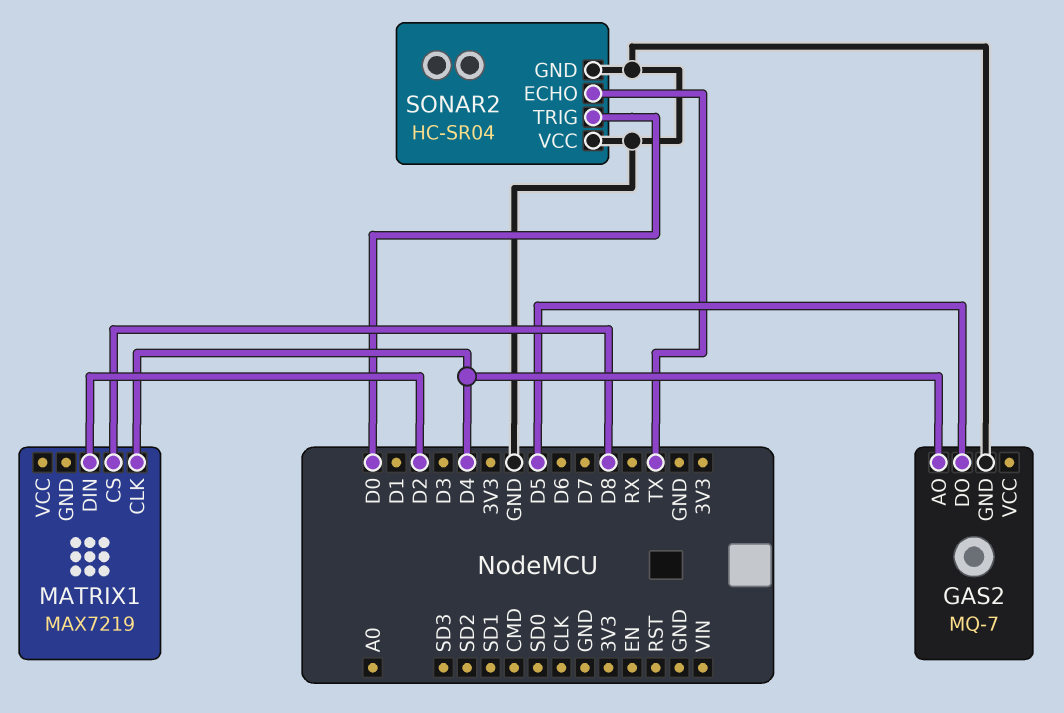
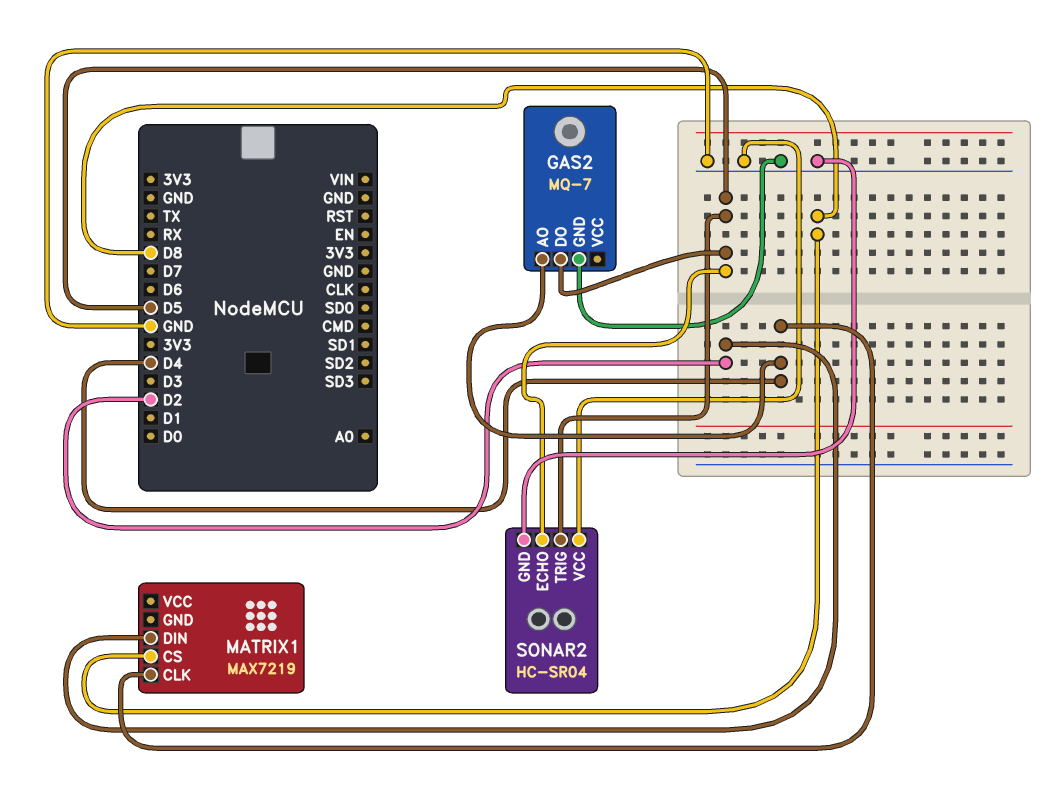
SONAR2 pin ECHO: TX -> D5
SONAR2 pin TRIG: D0 -> D5

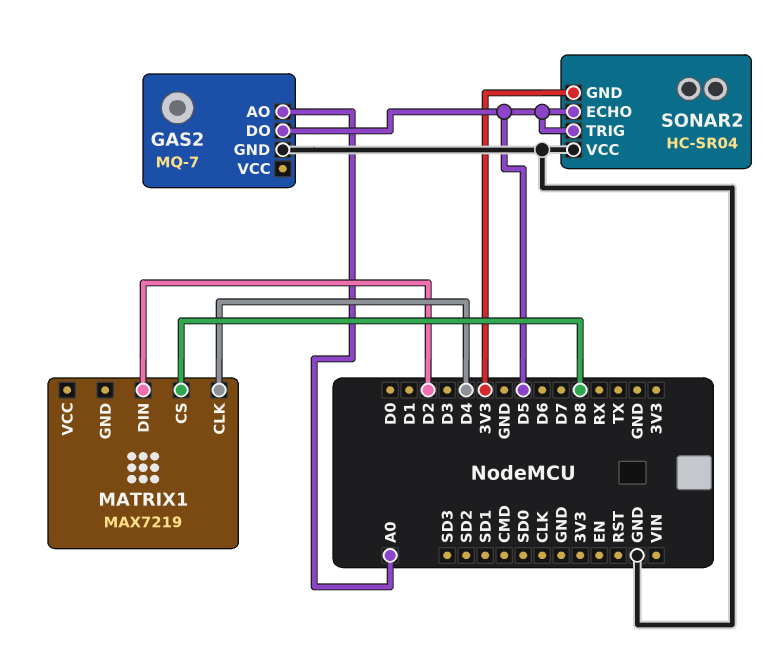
GAS2 pin AO: D4 -> A0
SONAR2 pin GND: GND -> 3V3

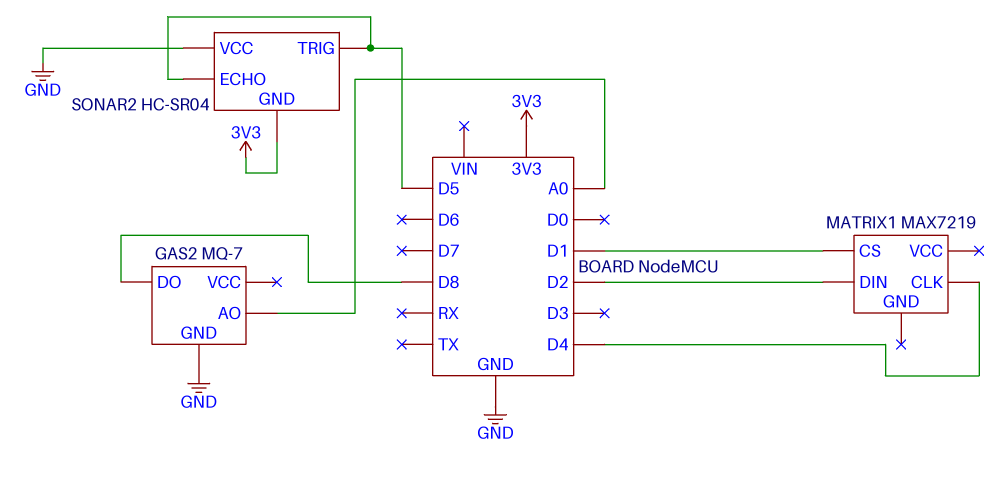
GAS2 pin DO: D5 -> D8
MATRIX1 pin CS: D8 -> D1

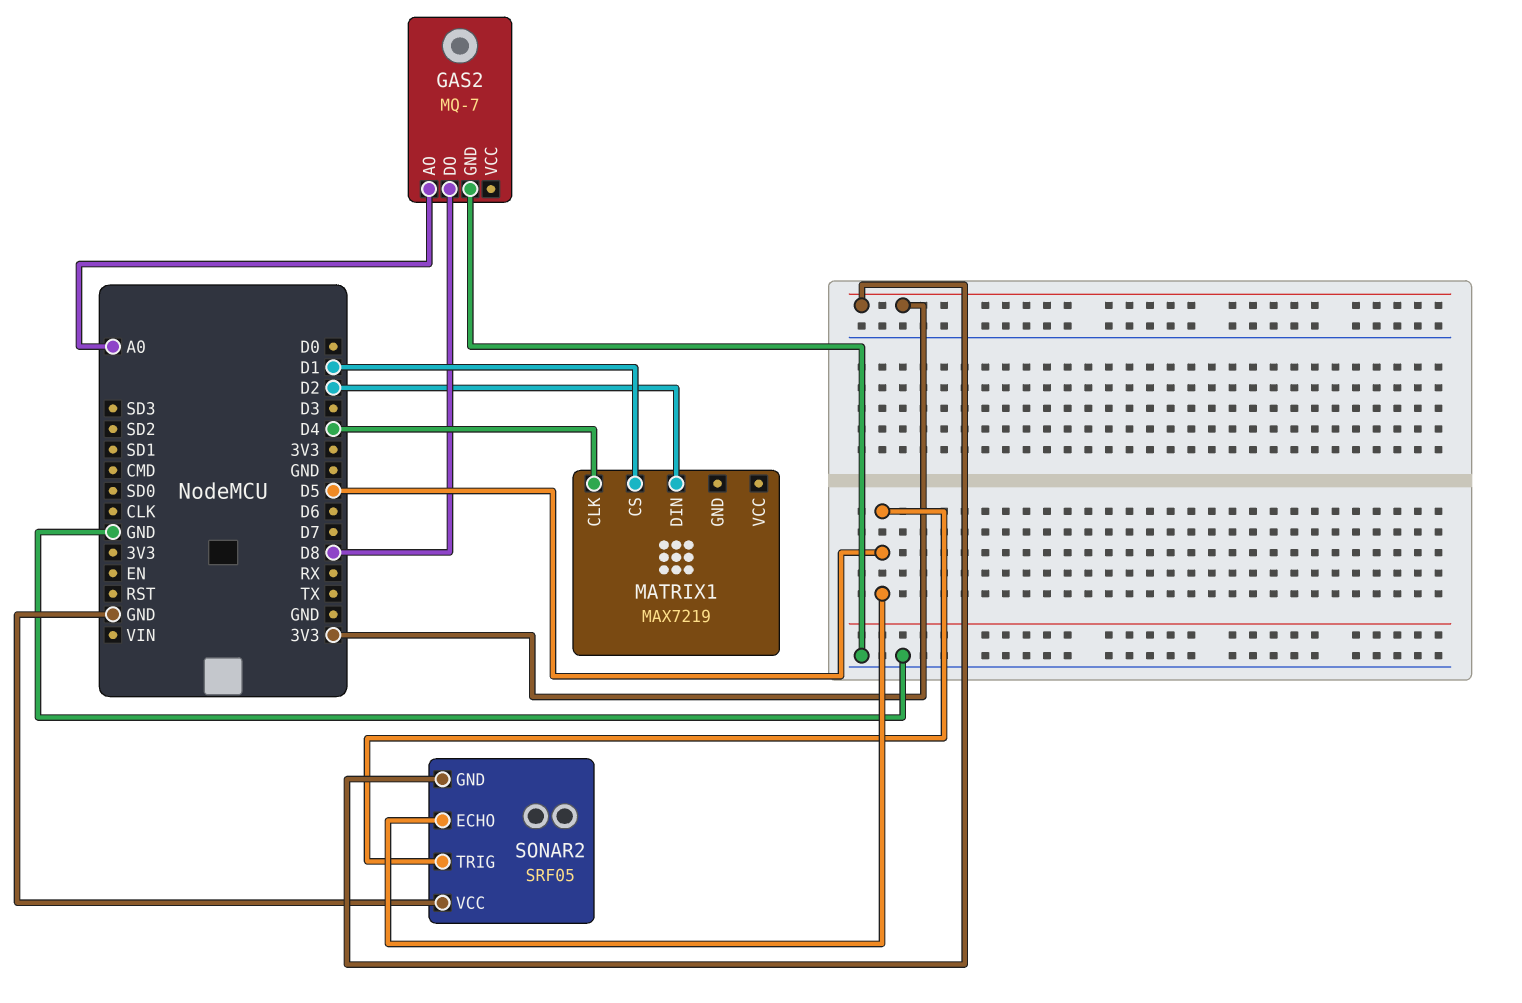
SONAR2: HC-SR04 -> SRF05

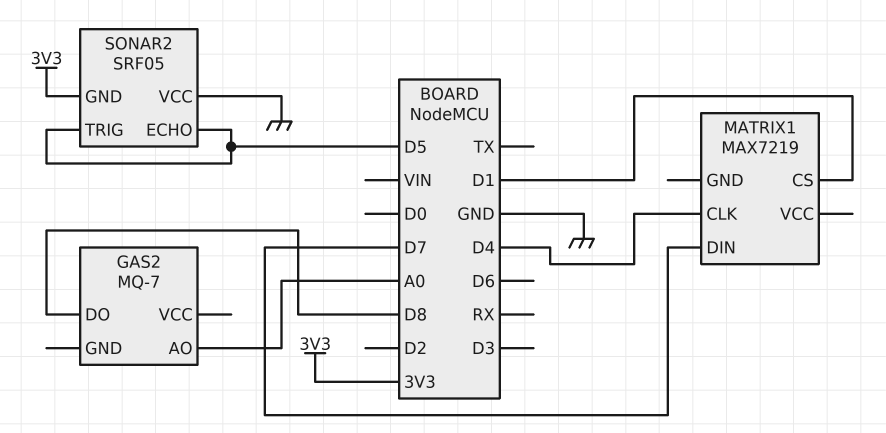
GAS2 pin GND: GND -> none
MATRIX1 pin DIN: D2 -> D7

